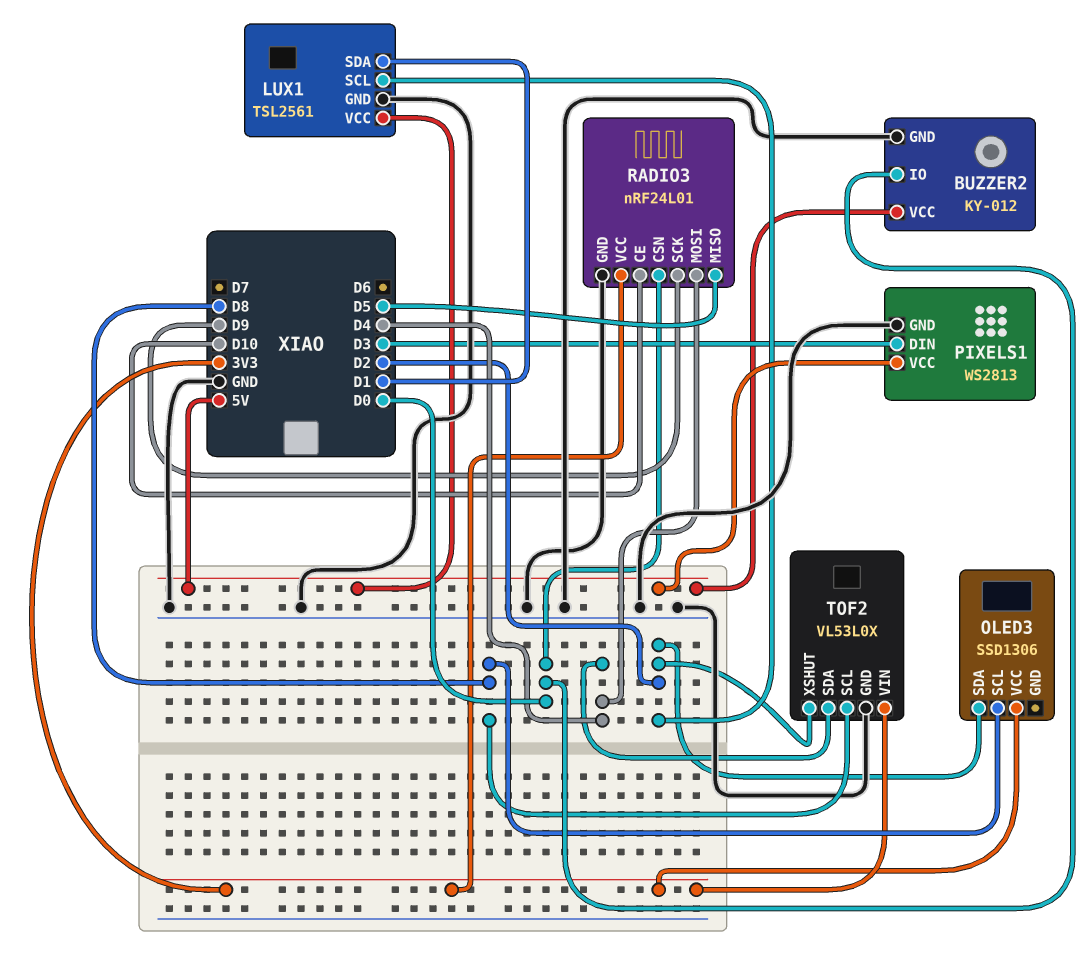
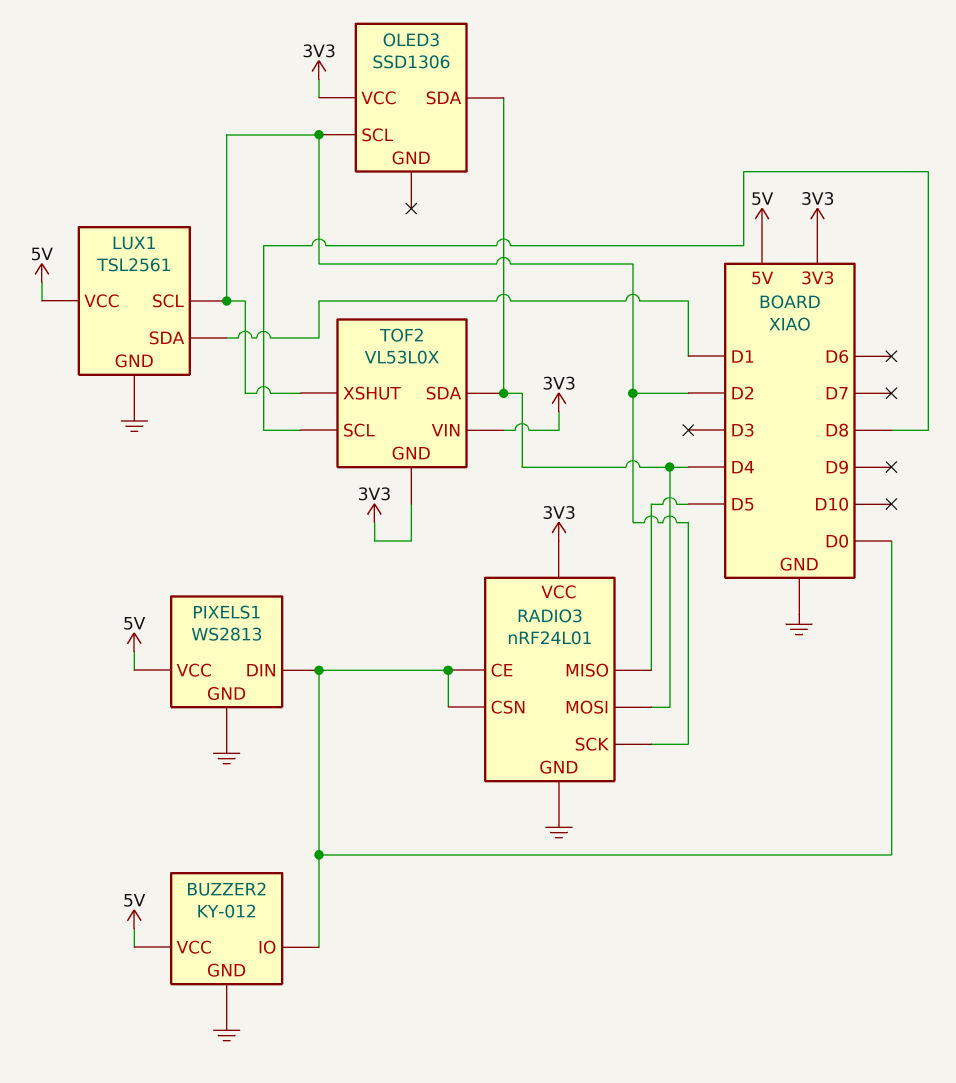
OLED3 pin SCL: D8 -> D2
OLED3 pin SDA: D2 -> D4
PIXELS1 pin DIN: D3 -> D0
RADIO3 pin CE: D10 -> D0
RADIO3 pin SCK: D9 -> D2
TOF2 pin GND: GND -> 3V3

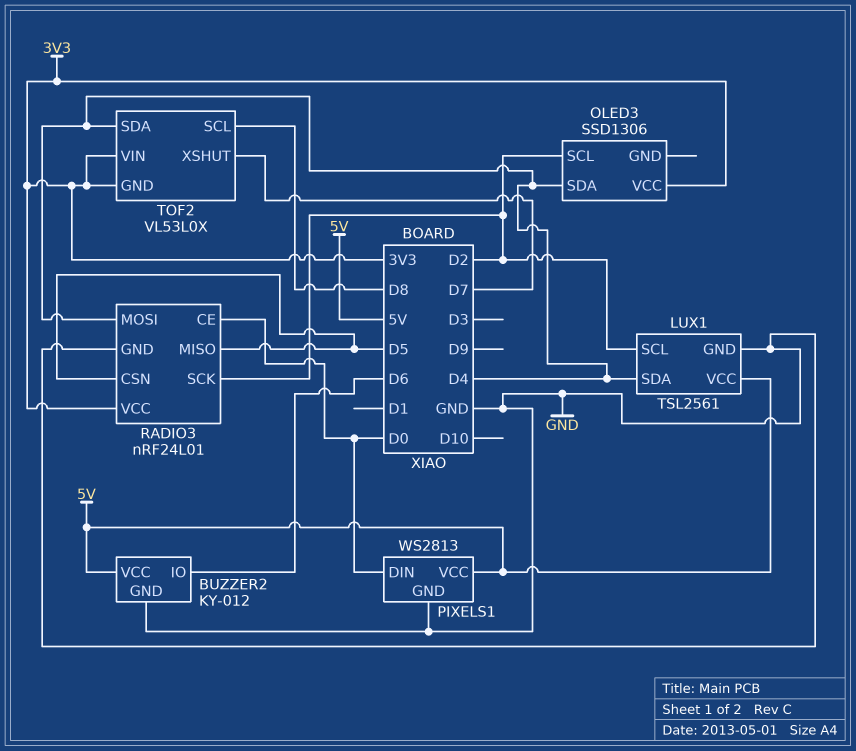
BUZZER2 pin IO: D0 -> D6
LUX1 pin SDA: D1 -> D4
RADIO3 pin CSN: D0 -> D5
TOF2 pin XSHUT: D2 -> D7

